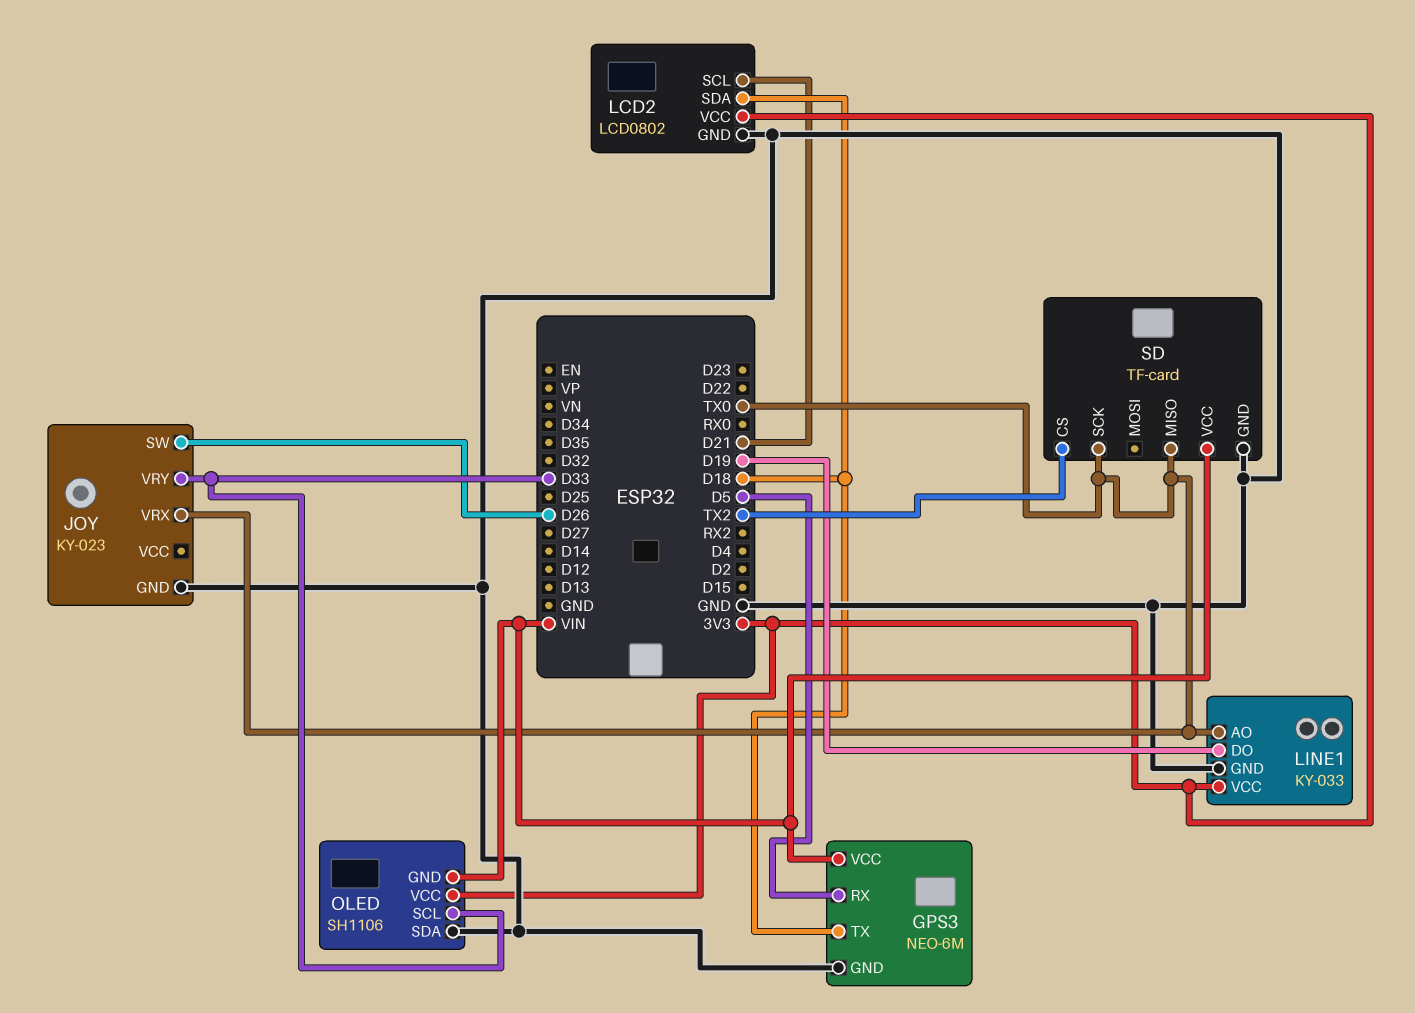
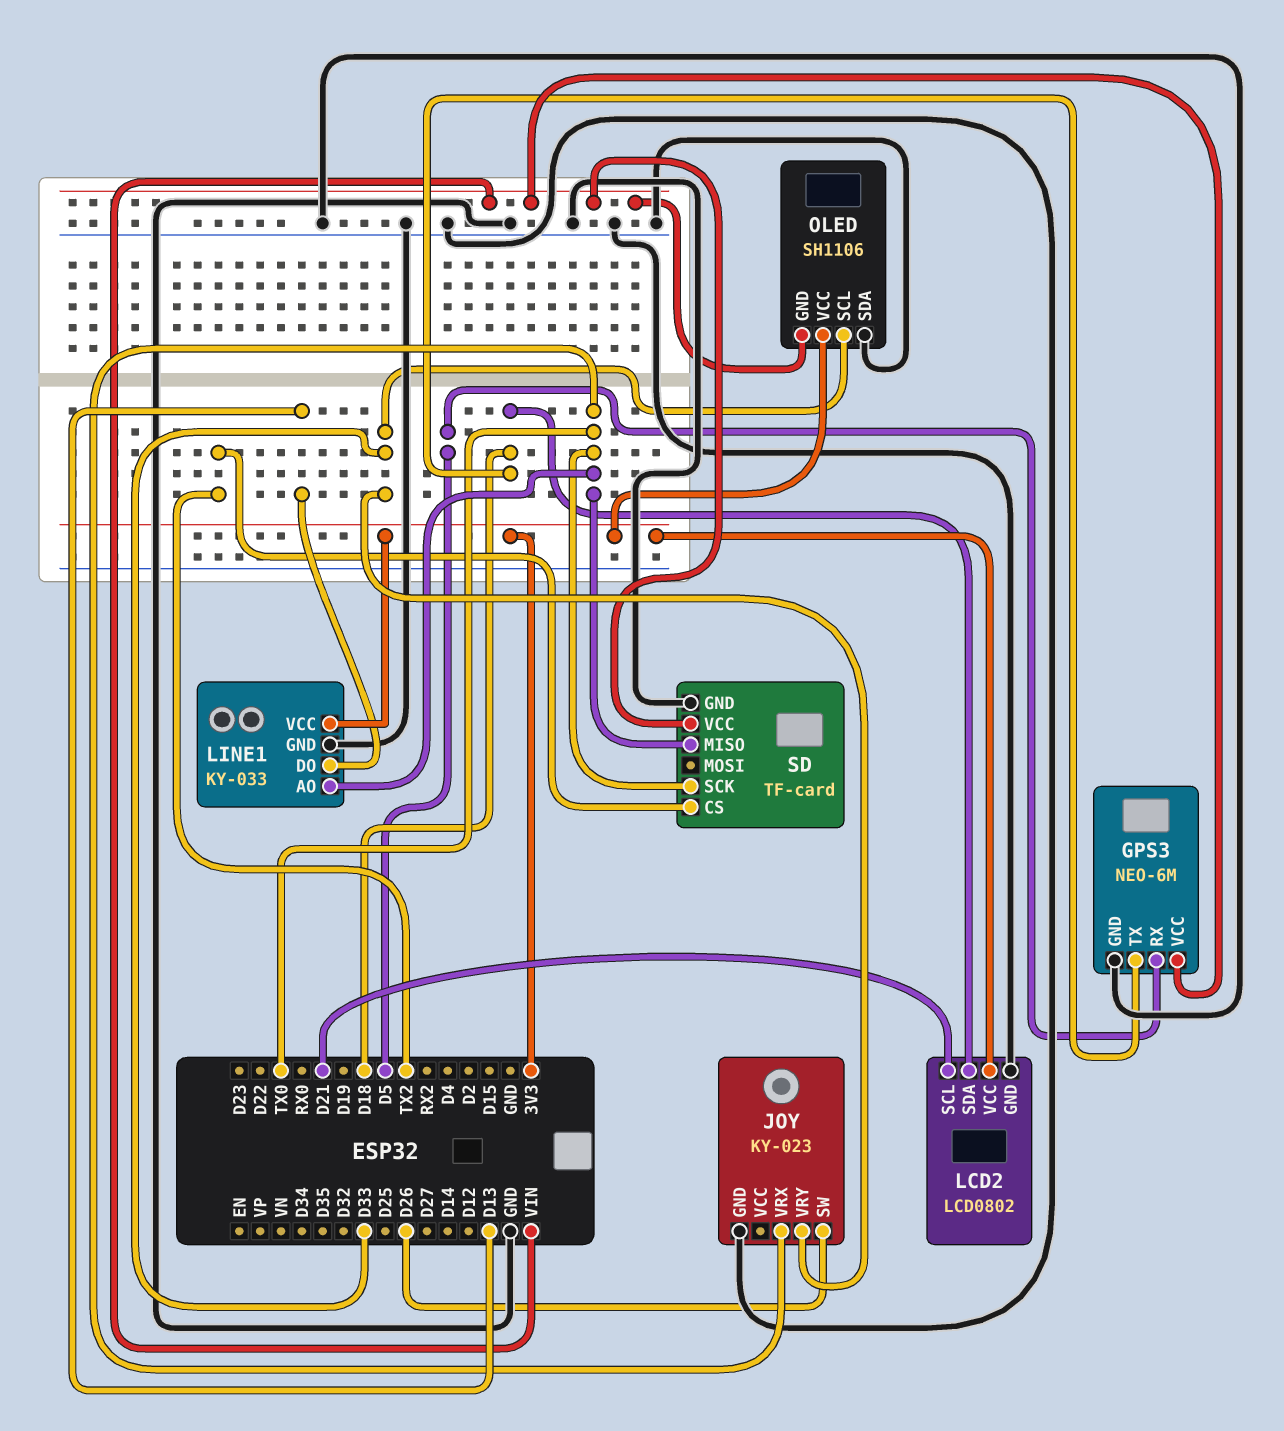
LINE1 pin DO: D19 -> D13

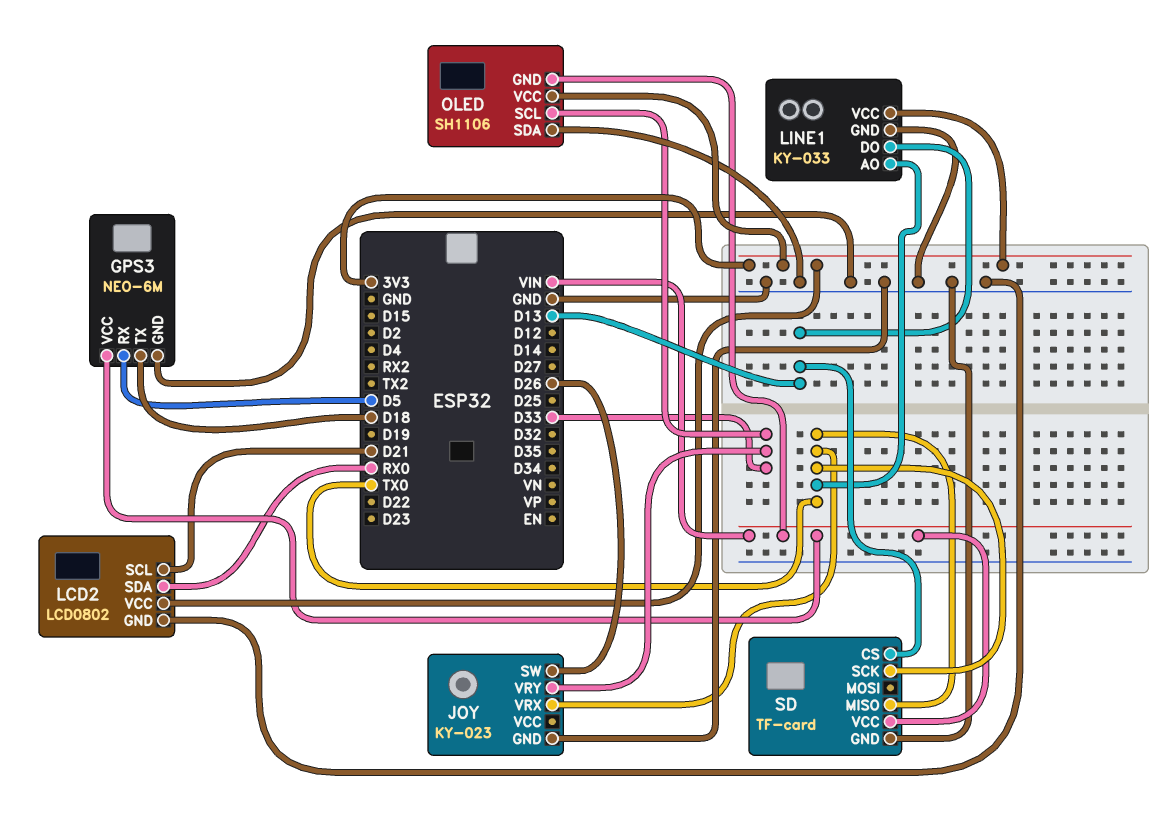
LCD2 pin SDA: D18 -> RX0
SD pin CS: TX2 -> D13

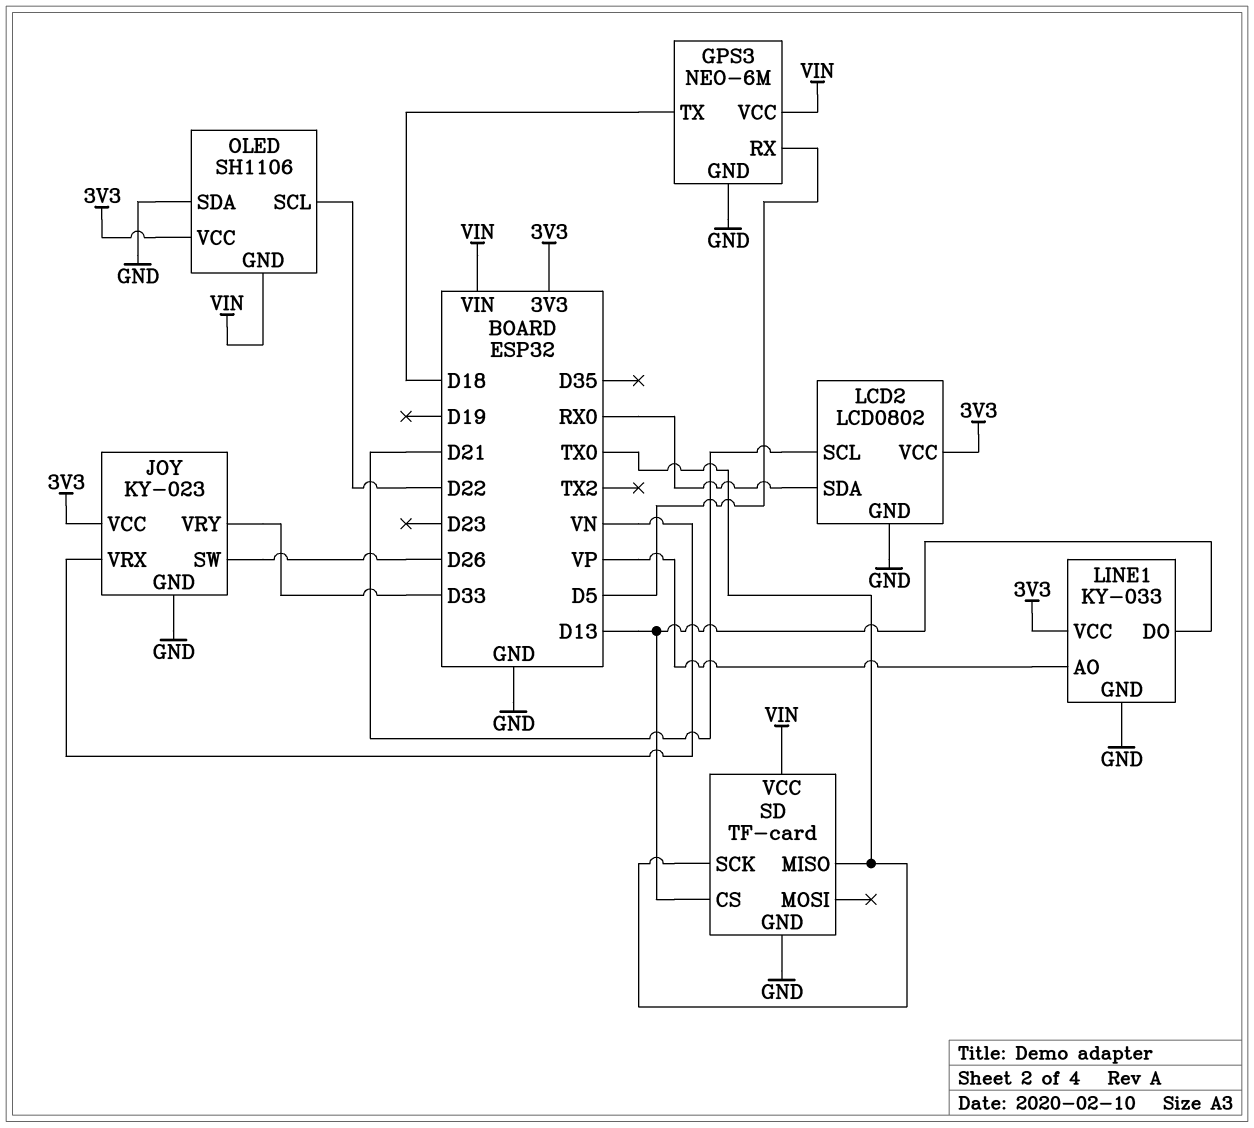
JOY pin VCC: none -> 3V3
JOY pin VRX: TX0 -> VN
LINE1 pin AO: TX0 -> VP
OLED pin SCL: D33 -> D22

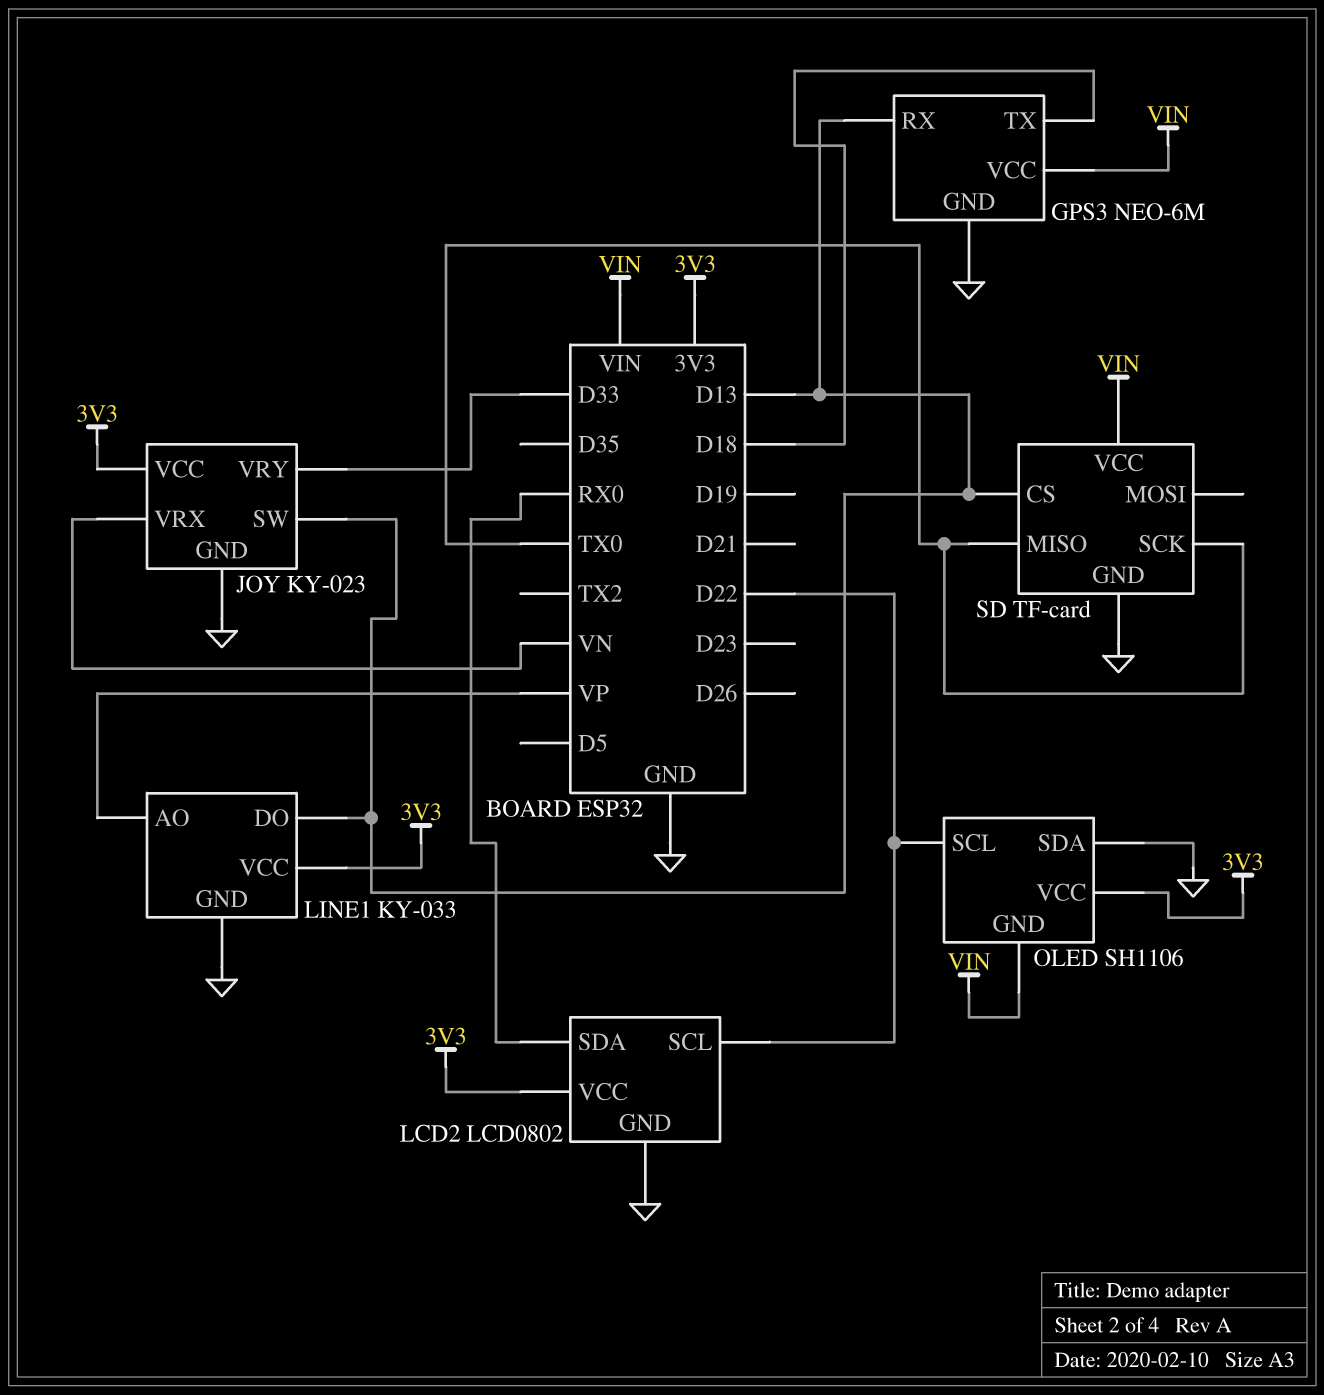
GPS3 pin RX: D5 -> D13
JOY pin SW: D26 -> D13
LCD2 pin SCL: D21 -> D22

